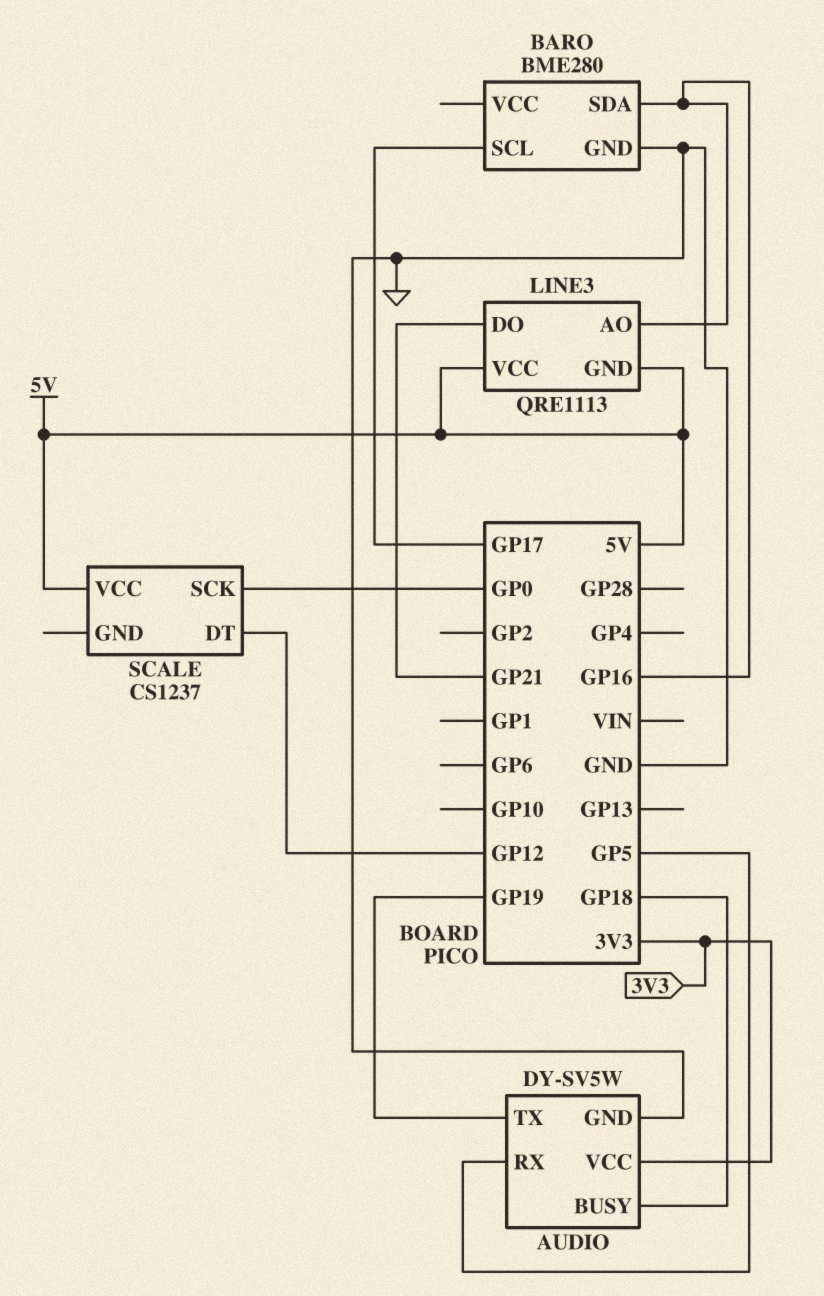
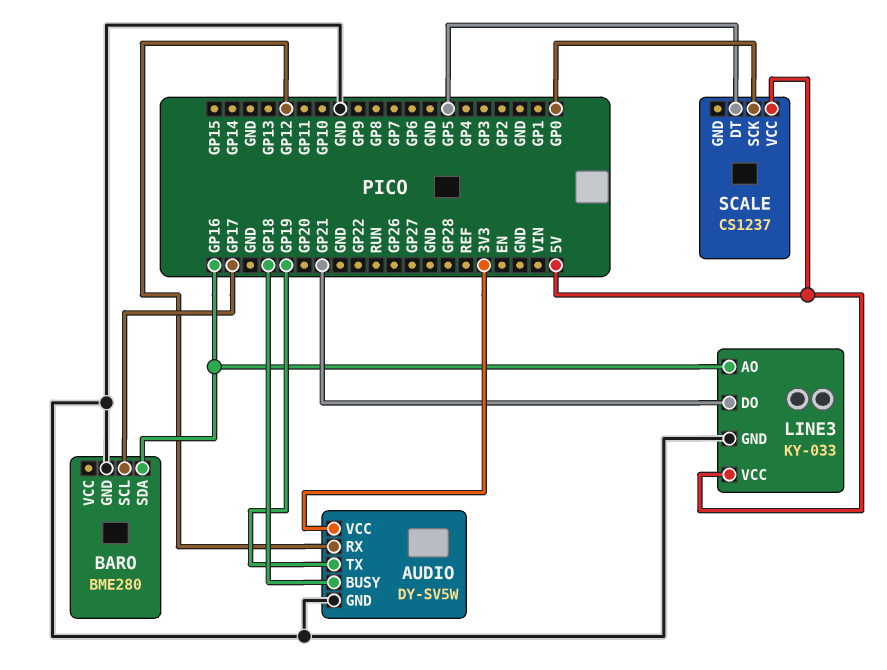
AUDIO pin RX: GP5 -> GP12
LINE3: QRE1113 -> KY-033
LINE3 pin GND: 5V -> GND
SCALE pin DT: GP12 -> GP5

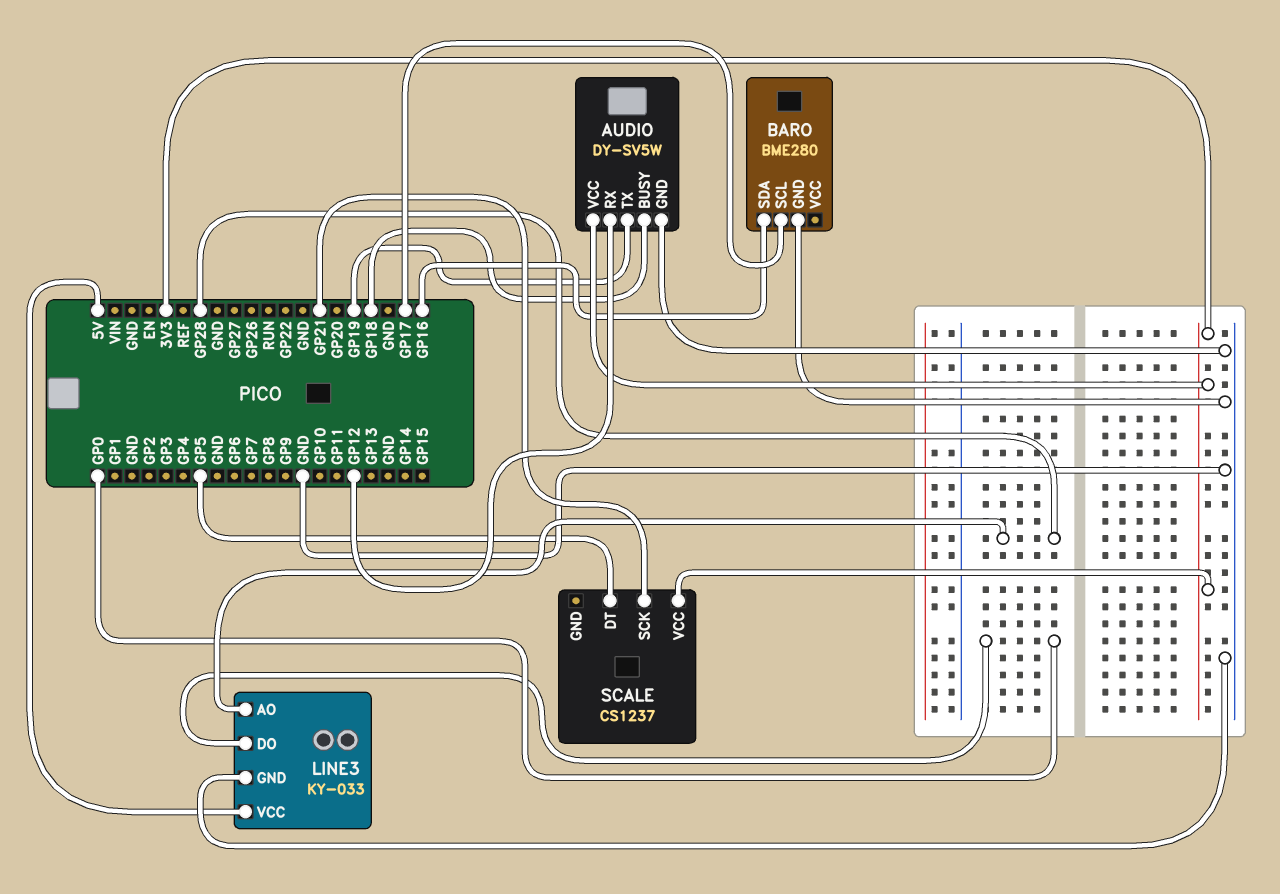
LINE3 pin AO: GP16 -> GP28
LINE3 pin DO: GP21 -> GP0
SCALE pin SCK: GP0 -> GP21
SCALE pin VCC: 5V -> 3V3

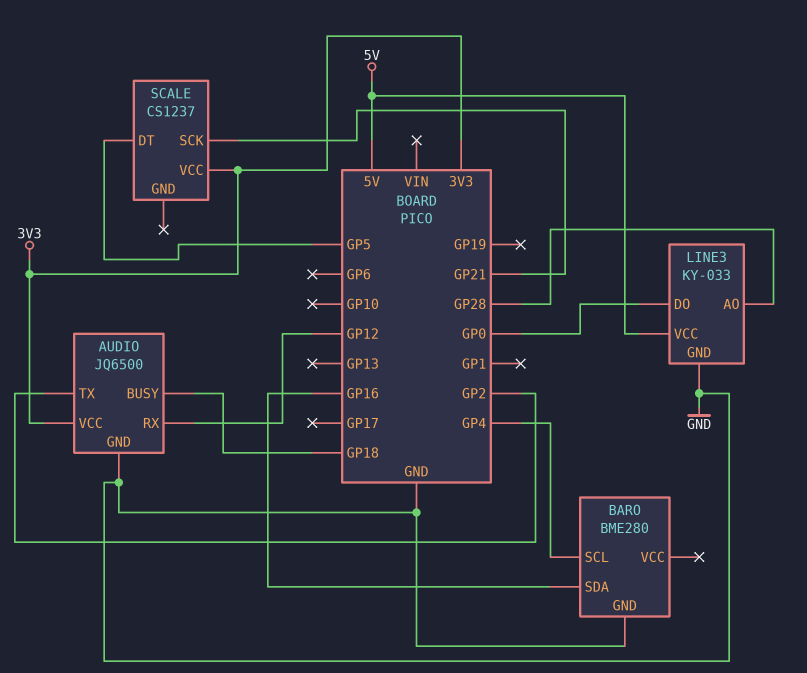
AUDIO: DY-SV5W -> JQ6500
AUDIO pin TX: GP19 -> GP2
BARO pin SCL: GP17 -> GP4

